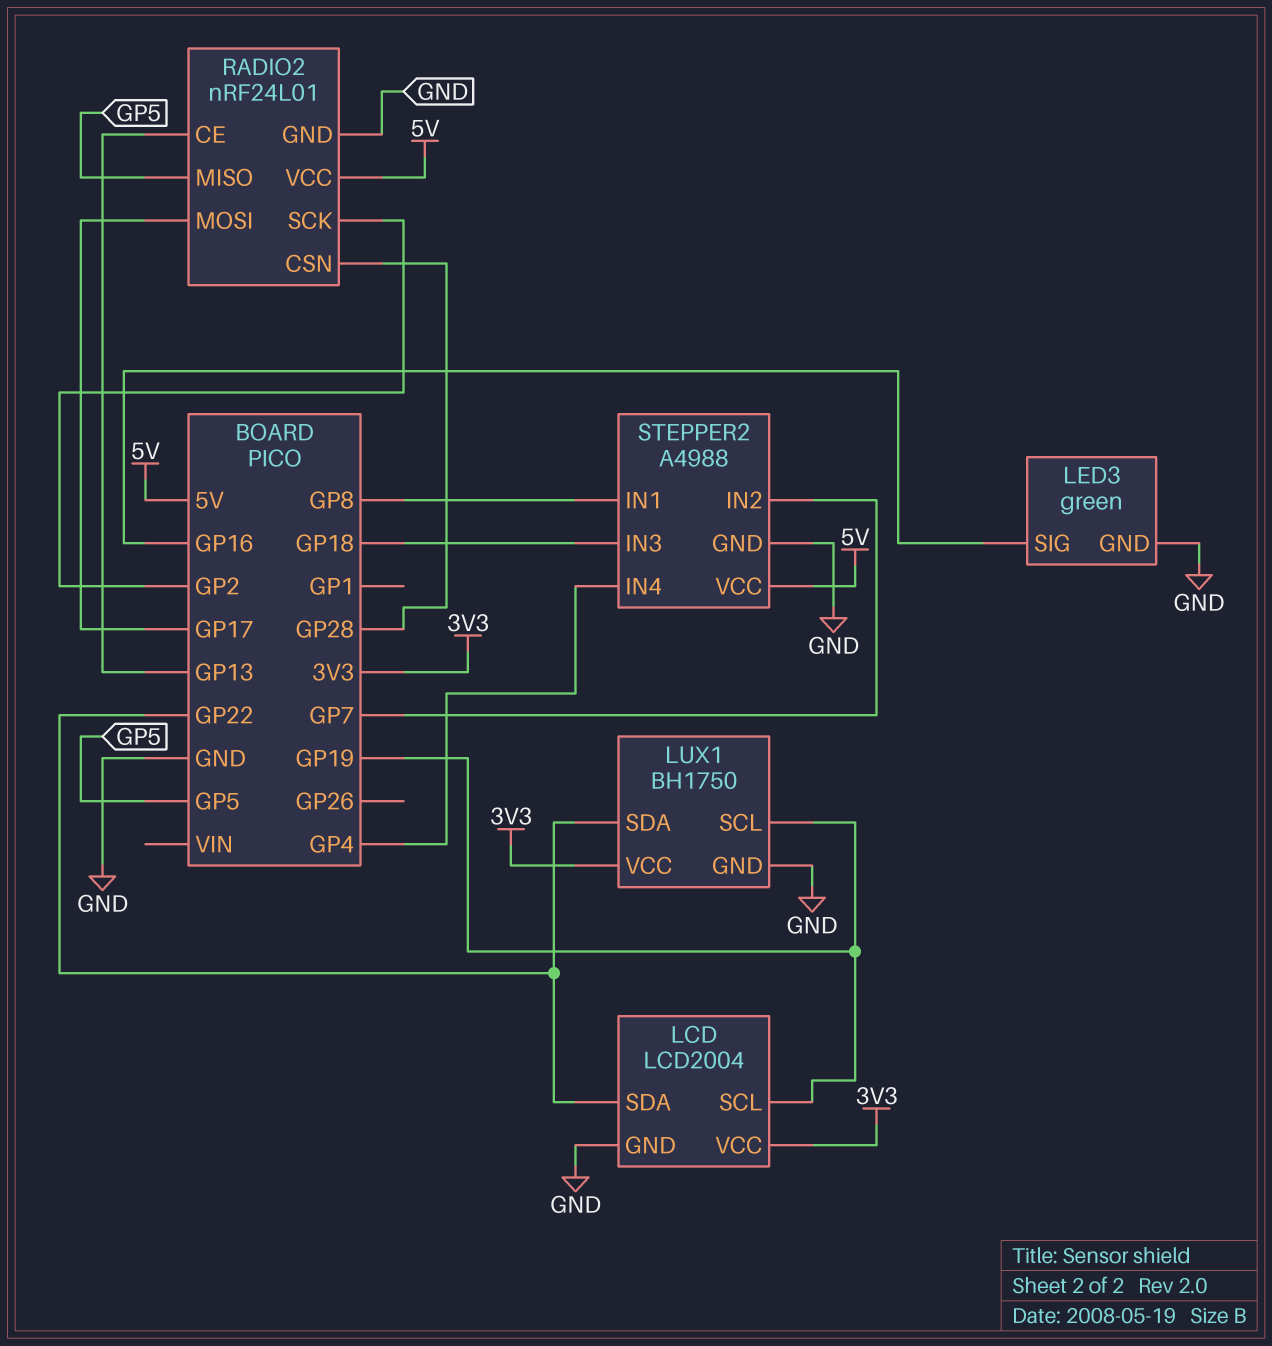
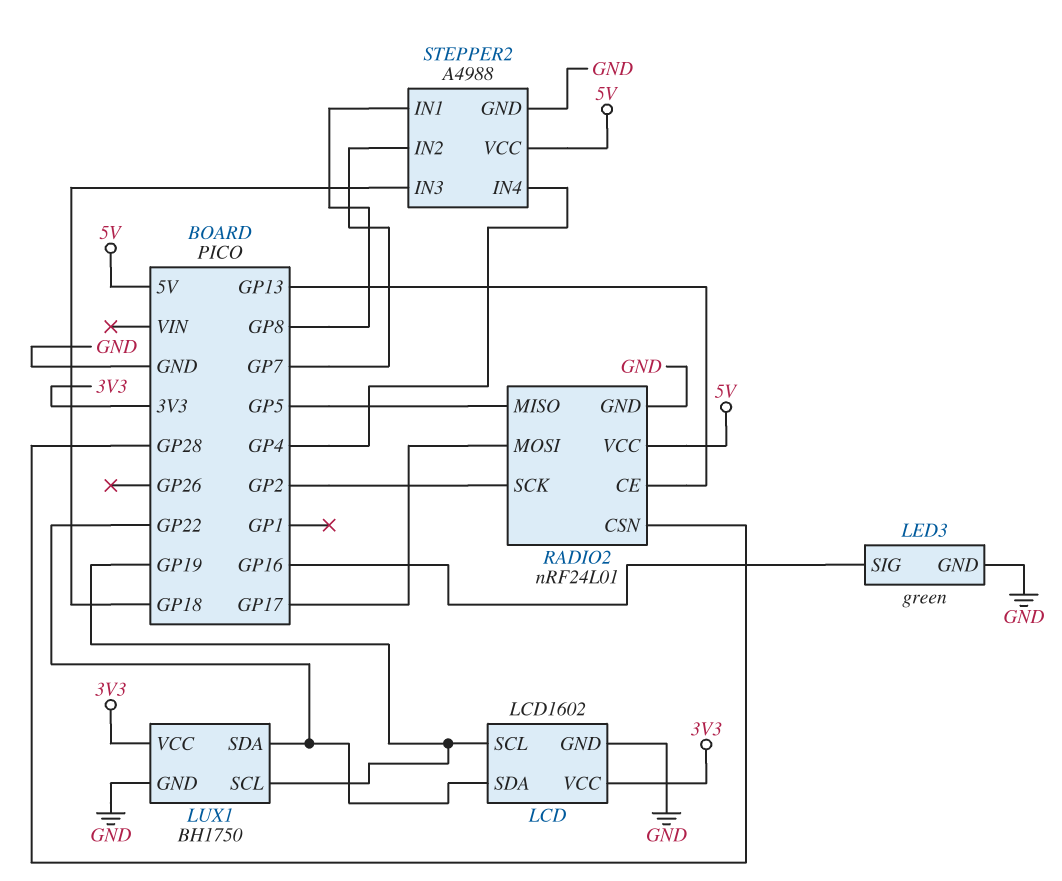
LCD: LCD2004 -> LCD1602

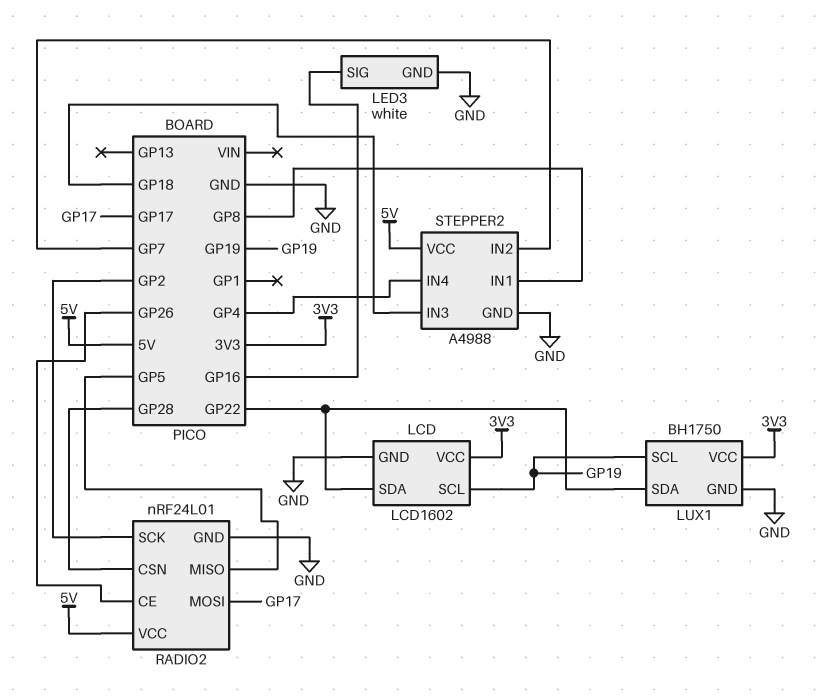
LED3: green -> white
RADIO2 pin CE: GP13 -> GP26

